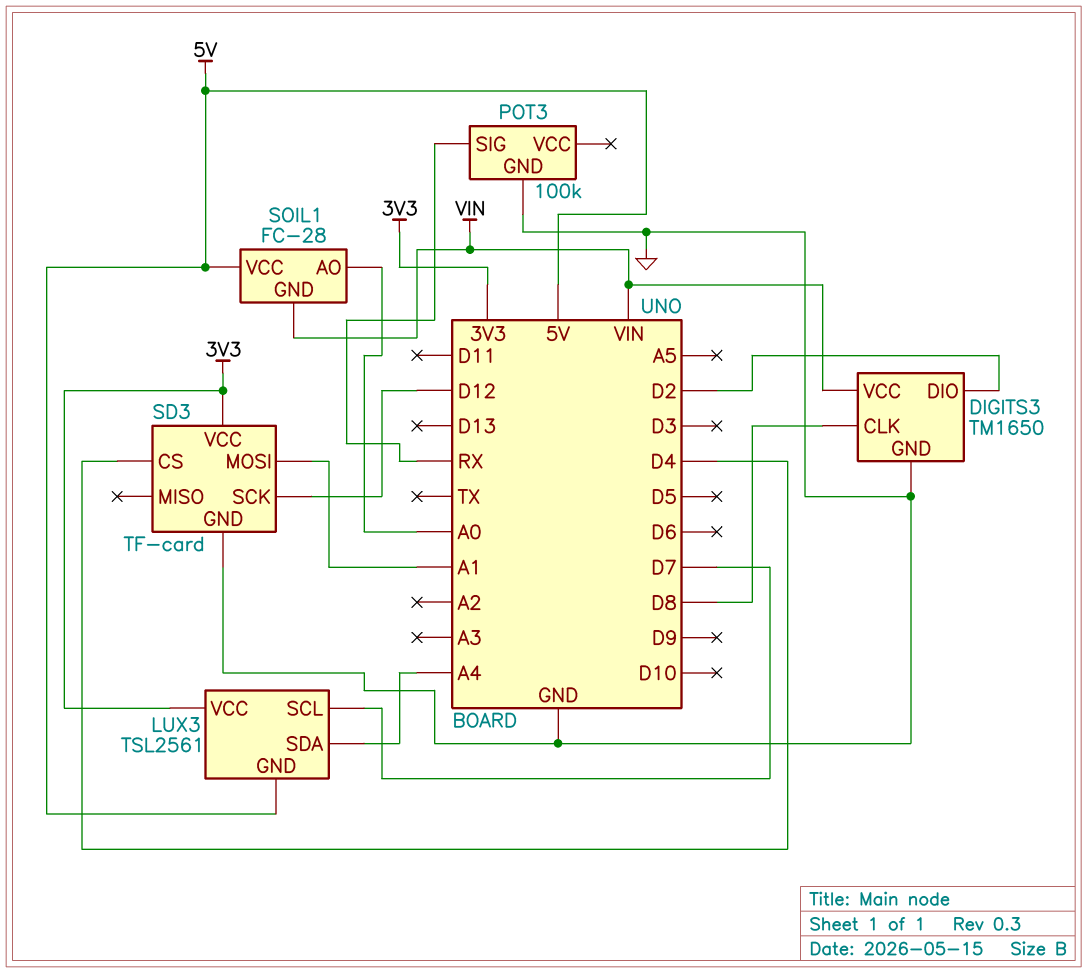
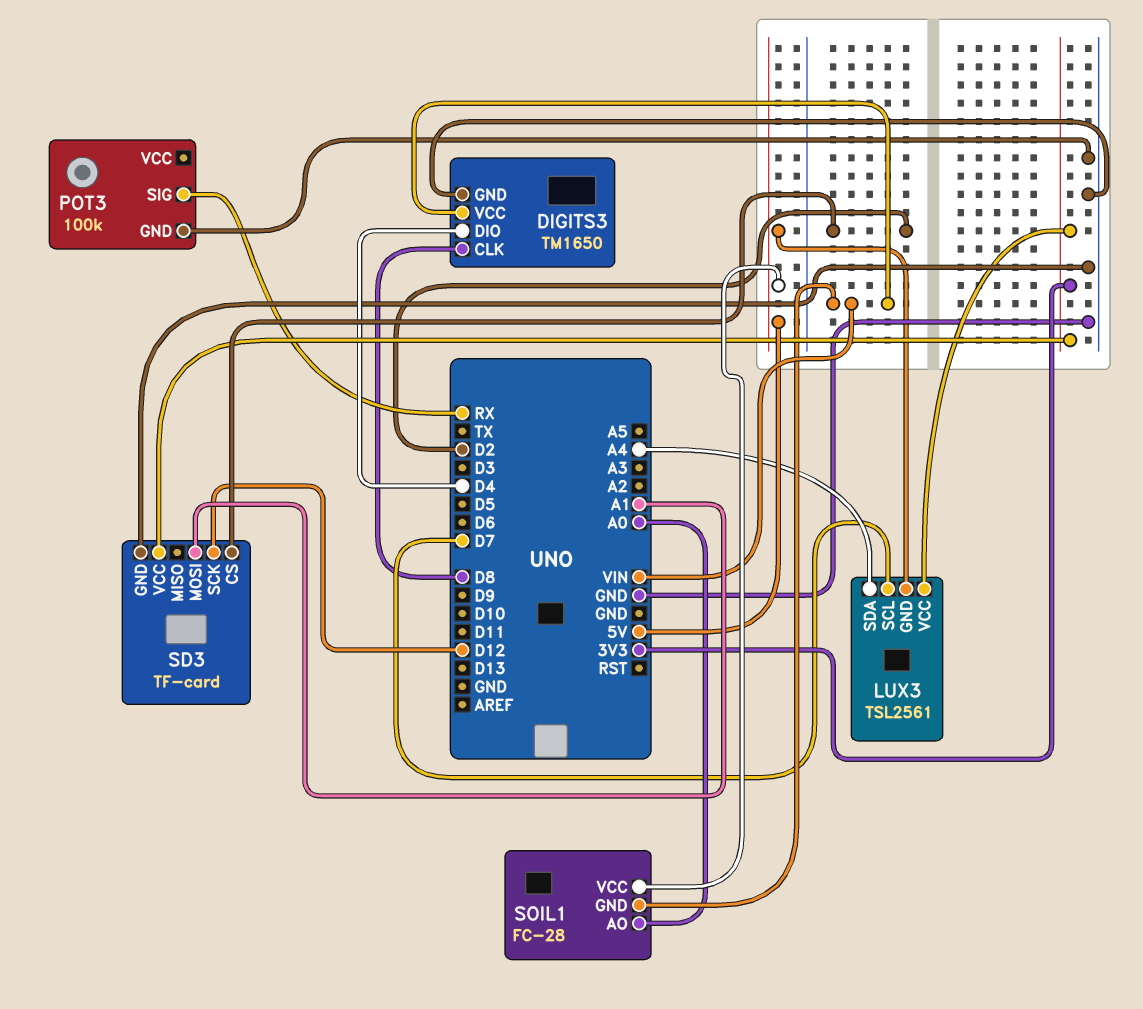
DIGITS3 pin DIO: D2 -> D4
SD3 pin CS: D4 -> D2

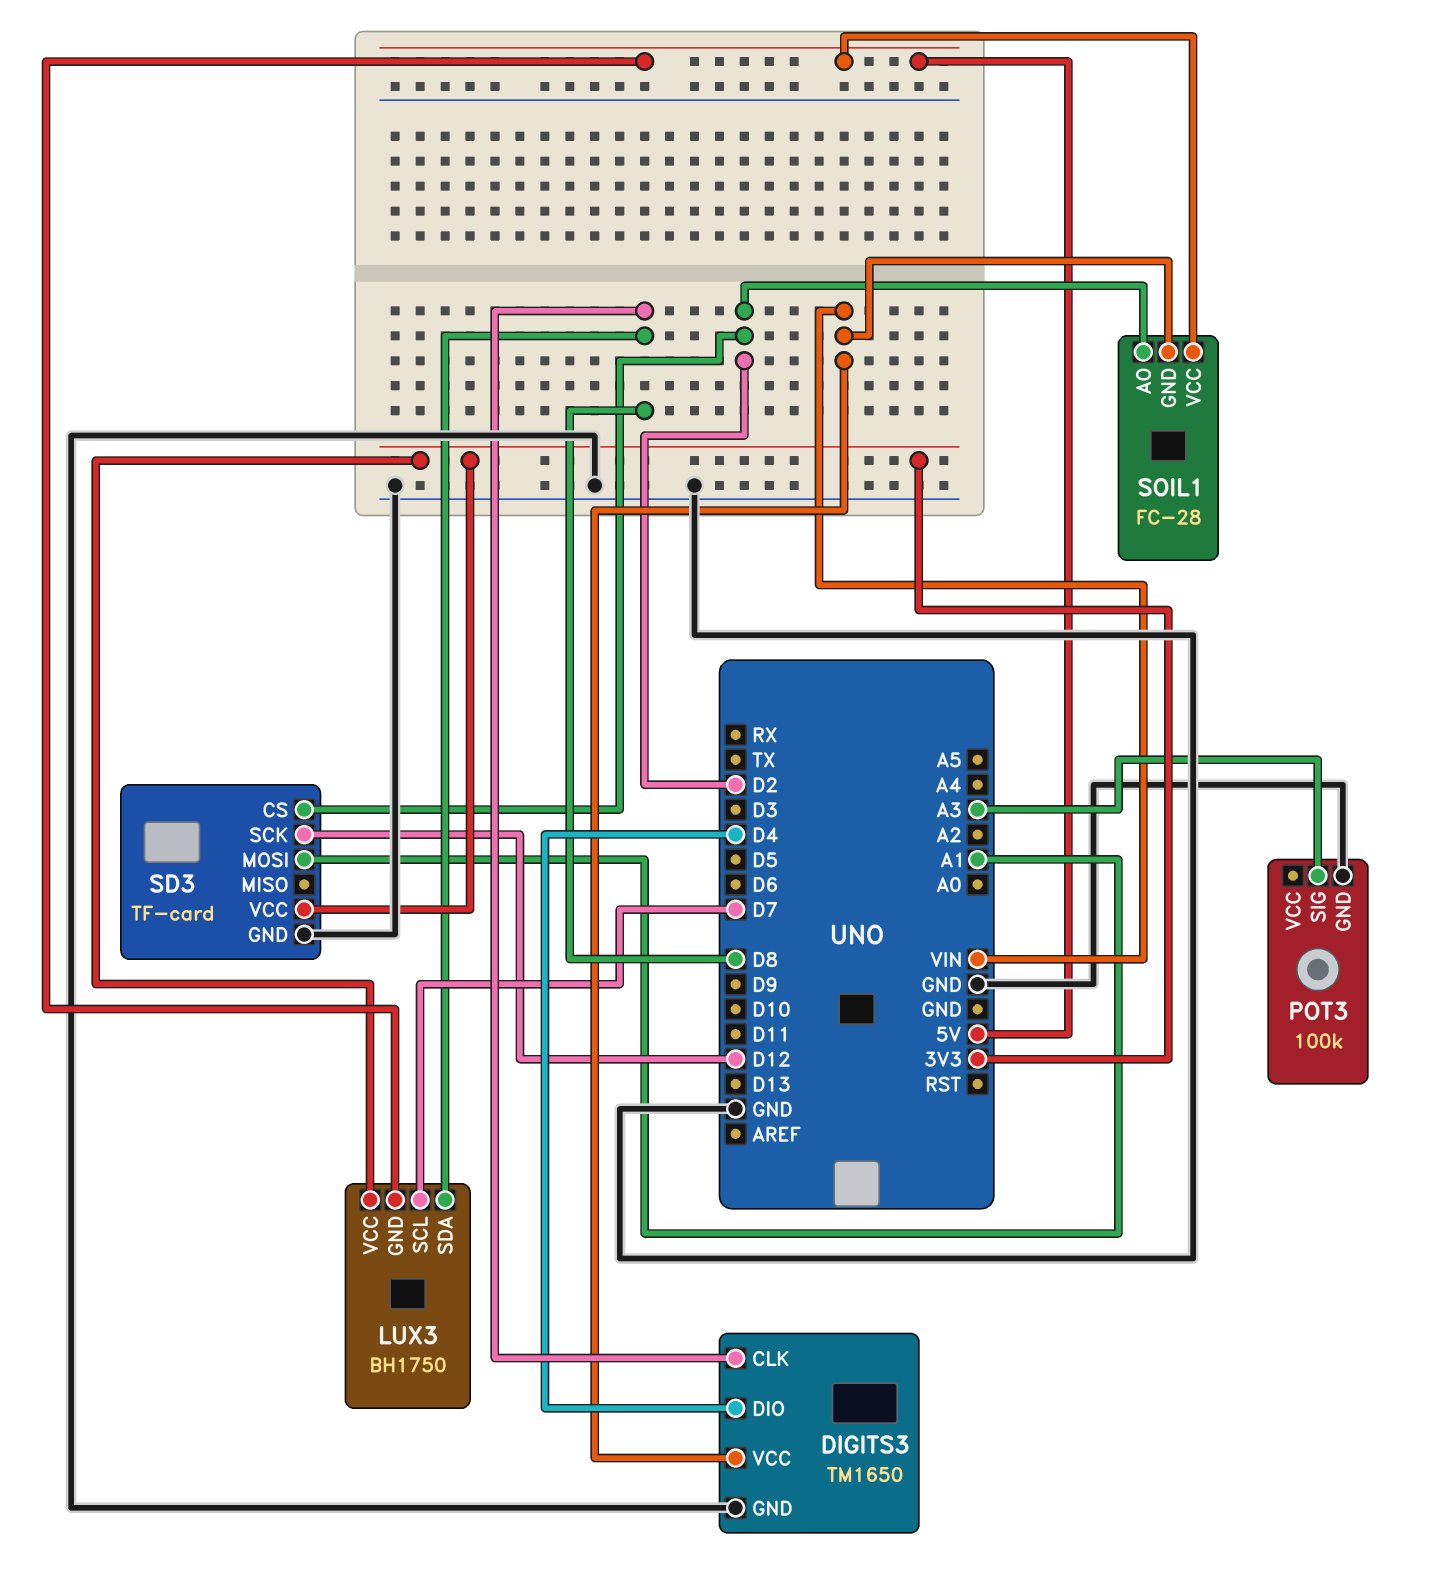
LUX3: TSL2561 -> BH1750
LUX3 pin SDA: A4 -> D8
POT3 pin SIG: RX -> A3
SOIL1 pin AO: A0 -> D2

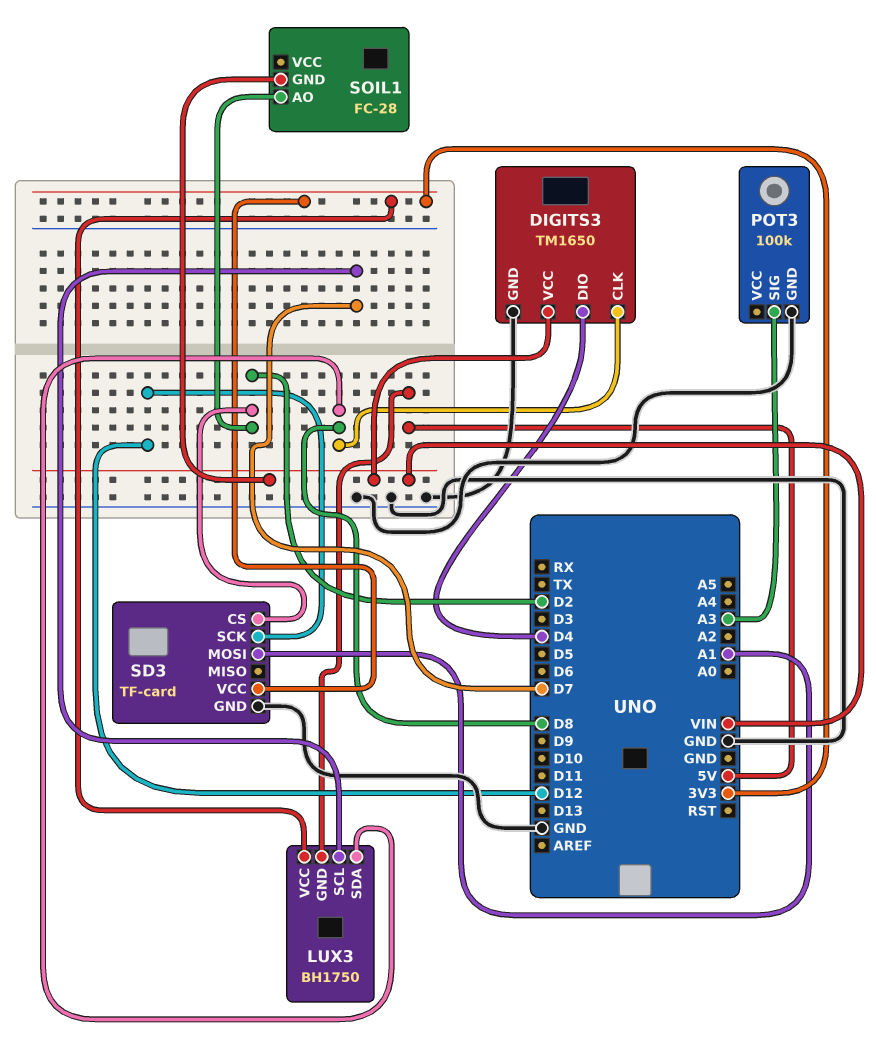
SOIL1 pin VCC: 5V -> none

